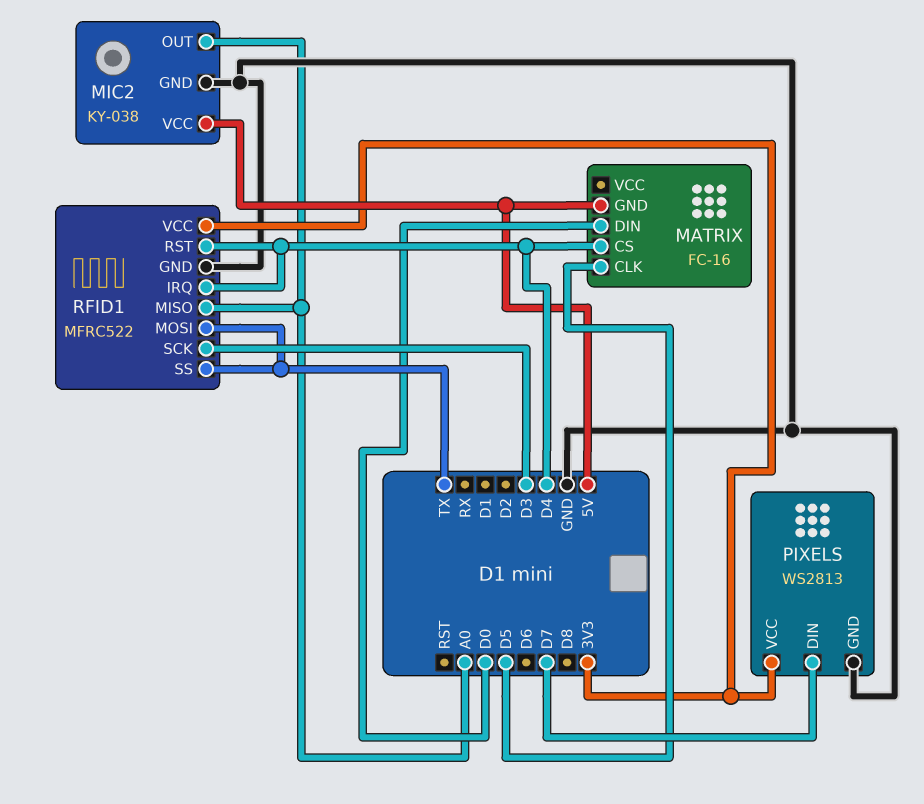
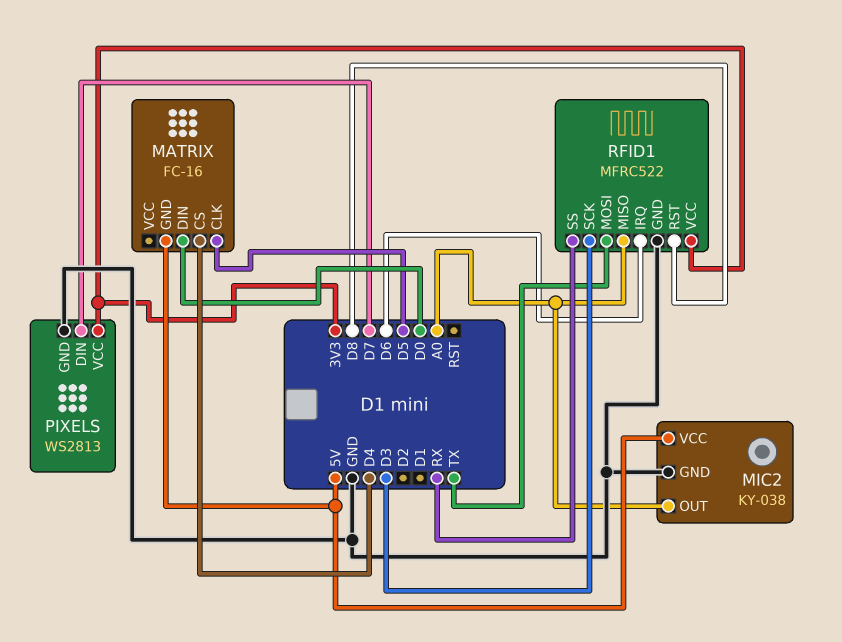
RFID1 pin IRQ: D4 -> D6
RFID1 pin RST: D4 -> D8
RFID1 pin SS: TX -> RX

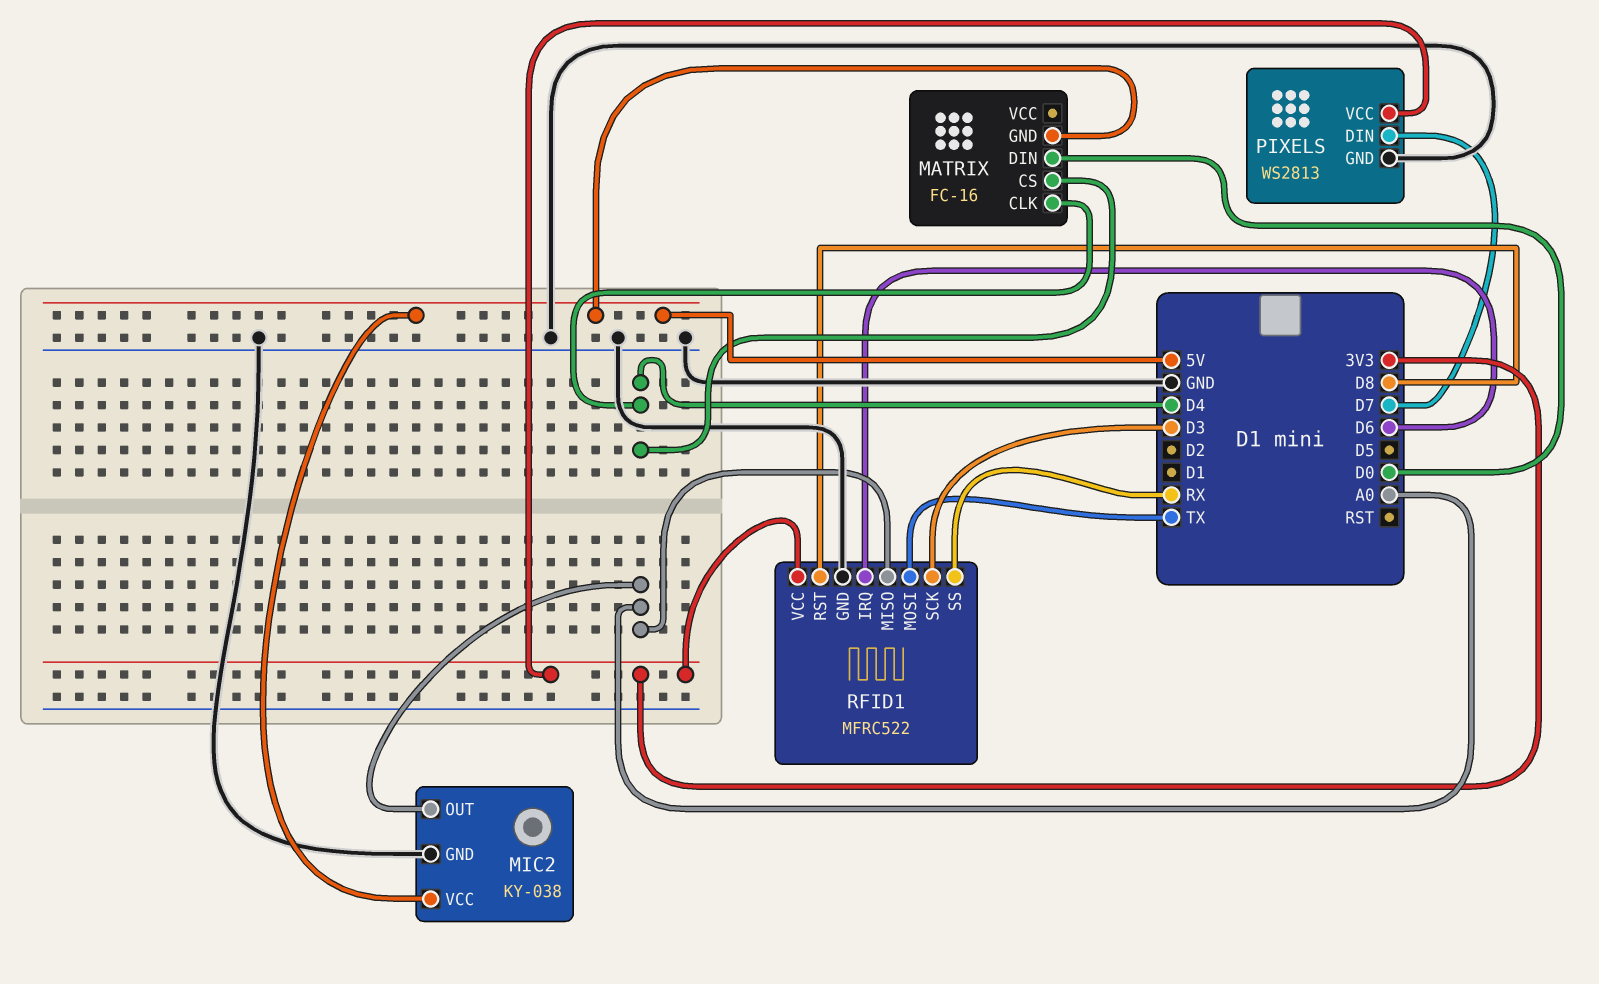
MATRIX pin CLK: D5 -> D4

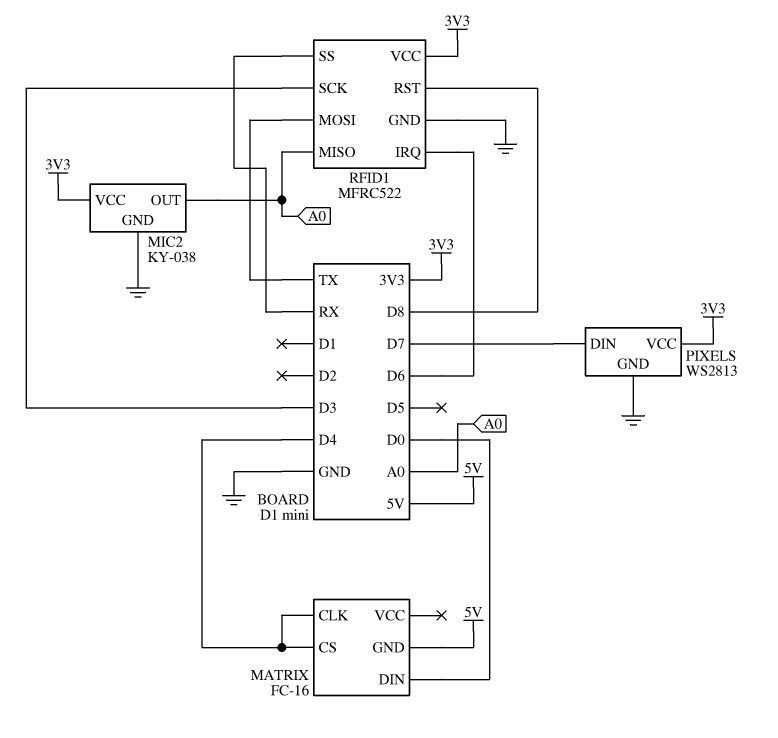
MIC2 pin VCC: 5V -> 3V3

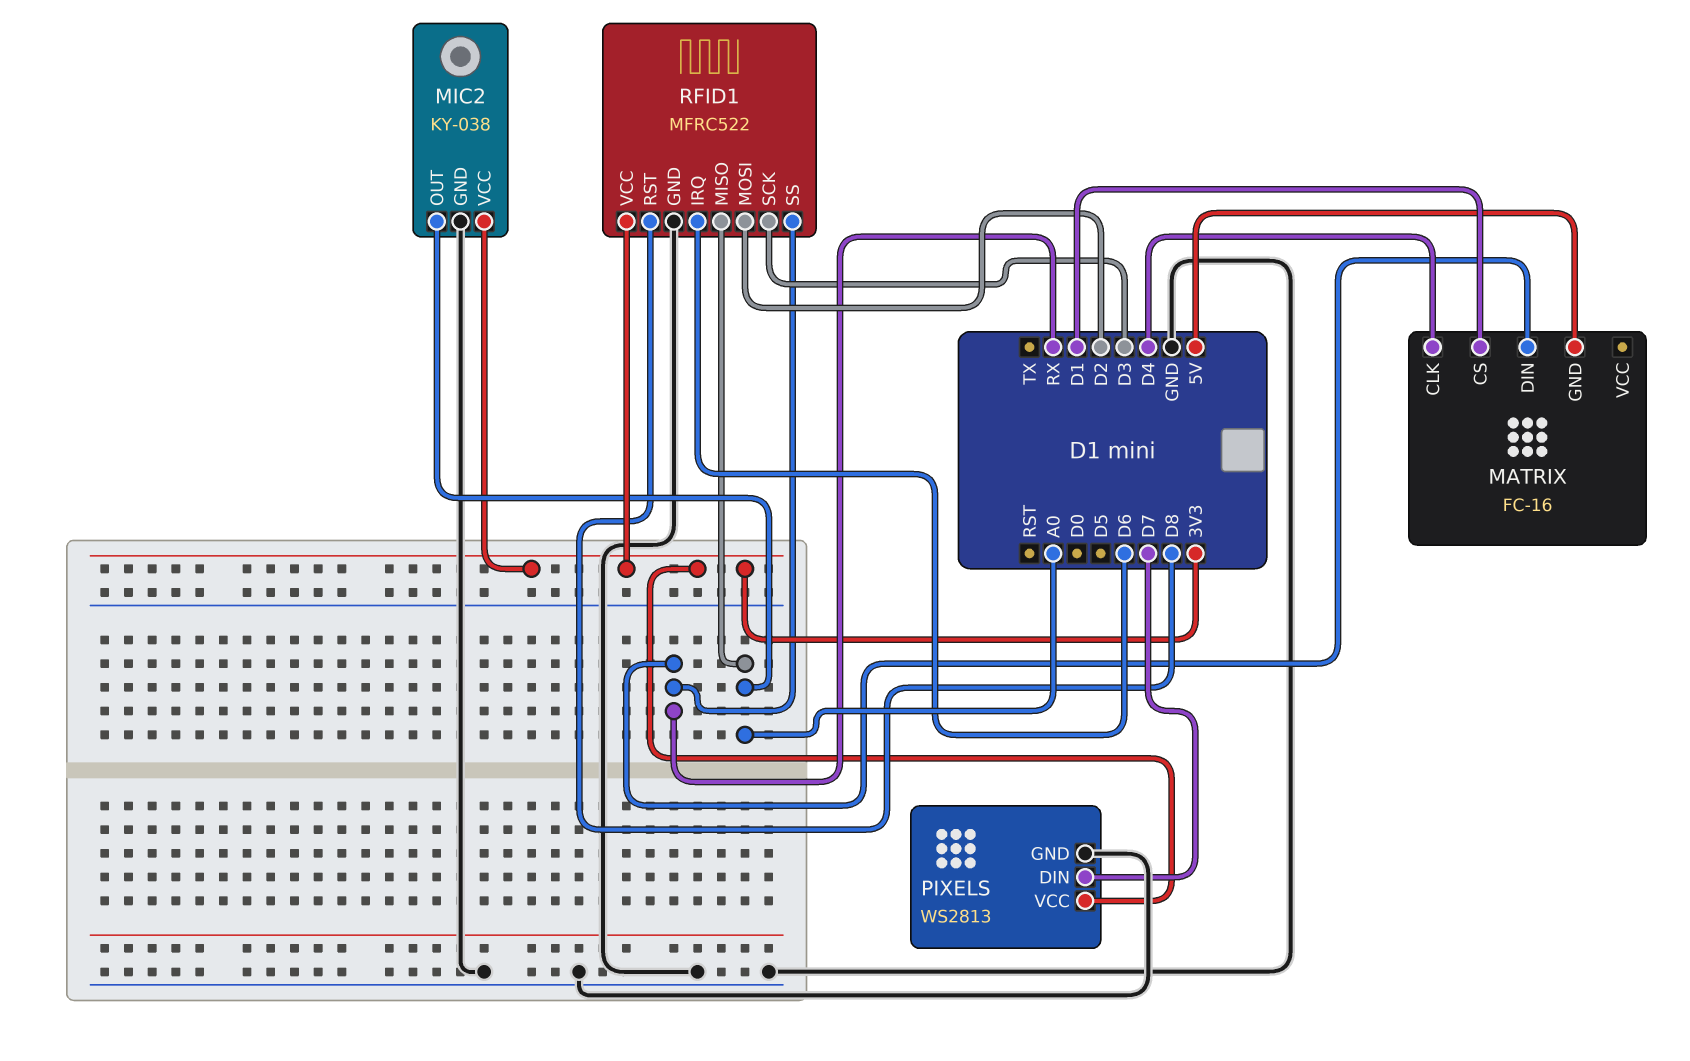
MATRIX pin CS: D4 -> D1
MATRIX pin DIN: D0 -> RX
RFID1 pin MOSI: TX -> D2

